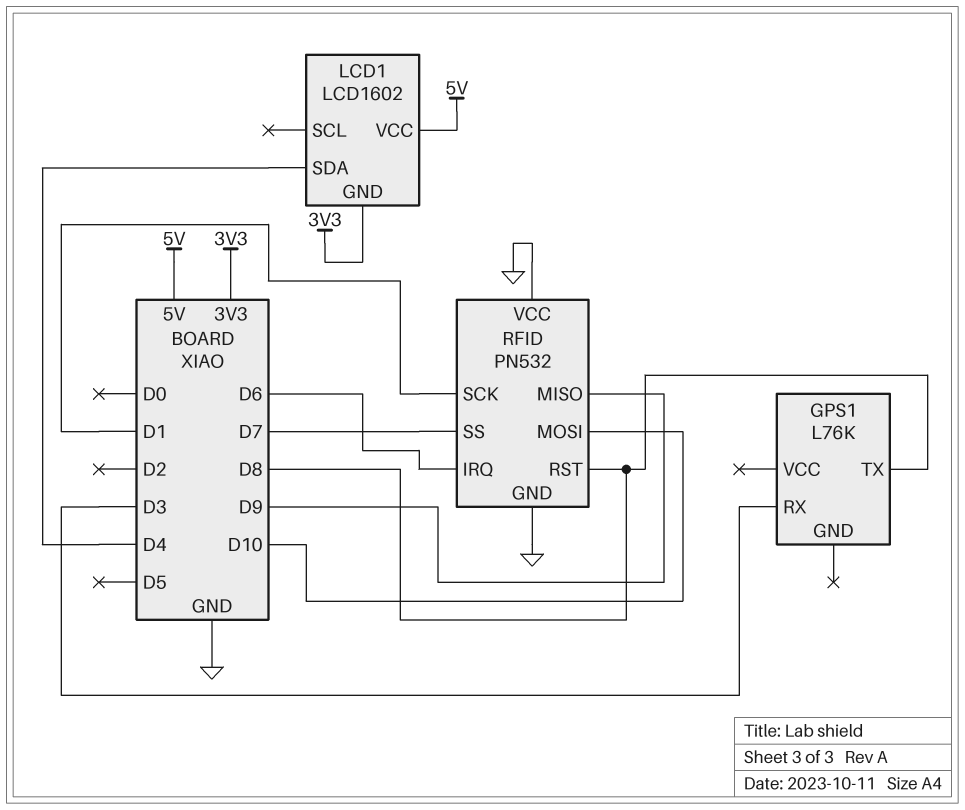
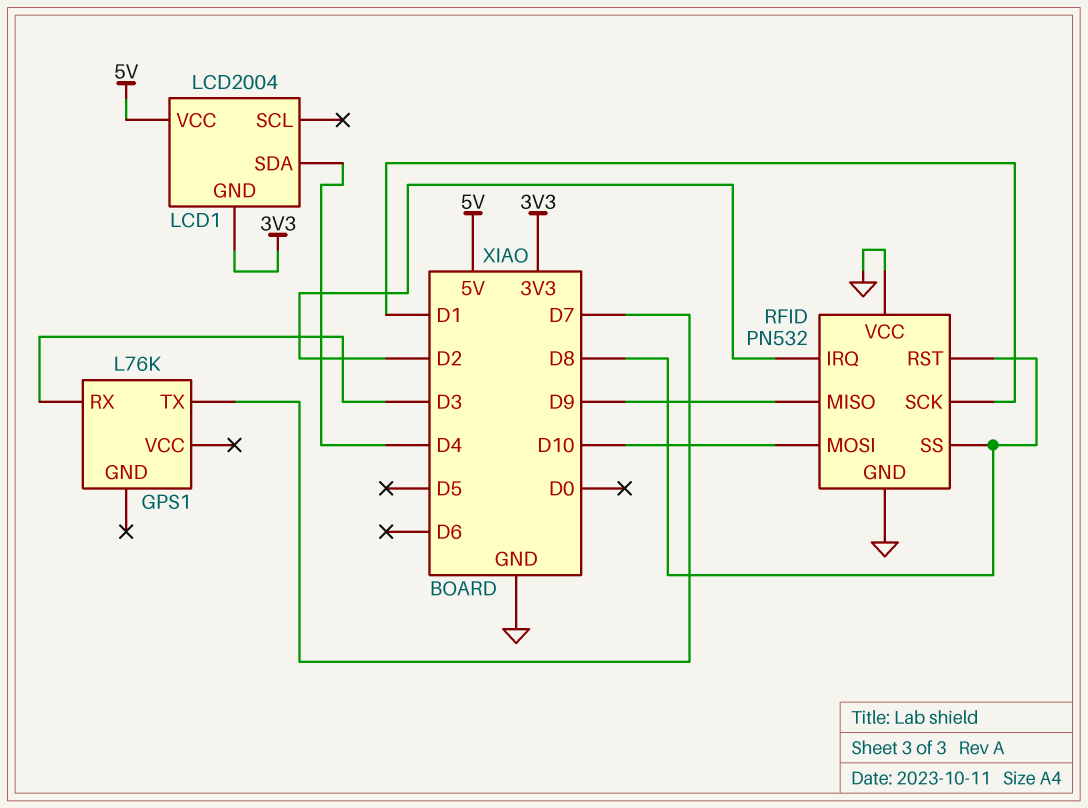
GPS1 pin TX: D8 -> D7
LCD1: LCD1602 -> LCD2004
RFID pin IRQ: D6 -> D2
RFID pin SS: D7 -> D8

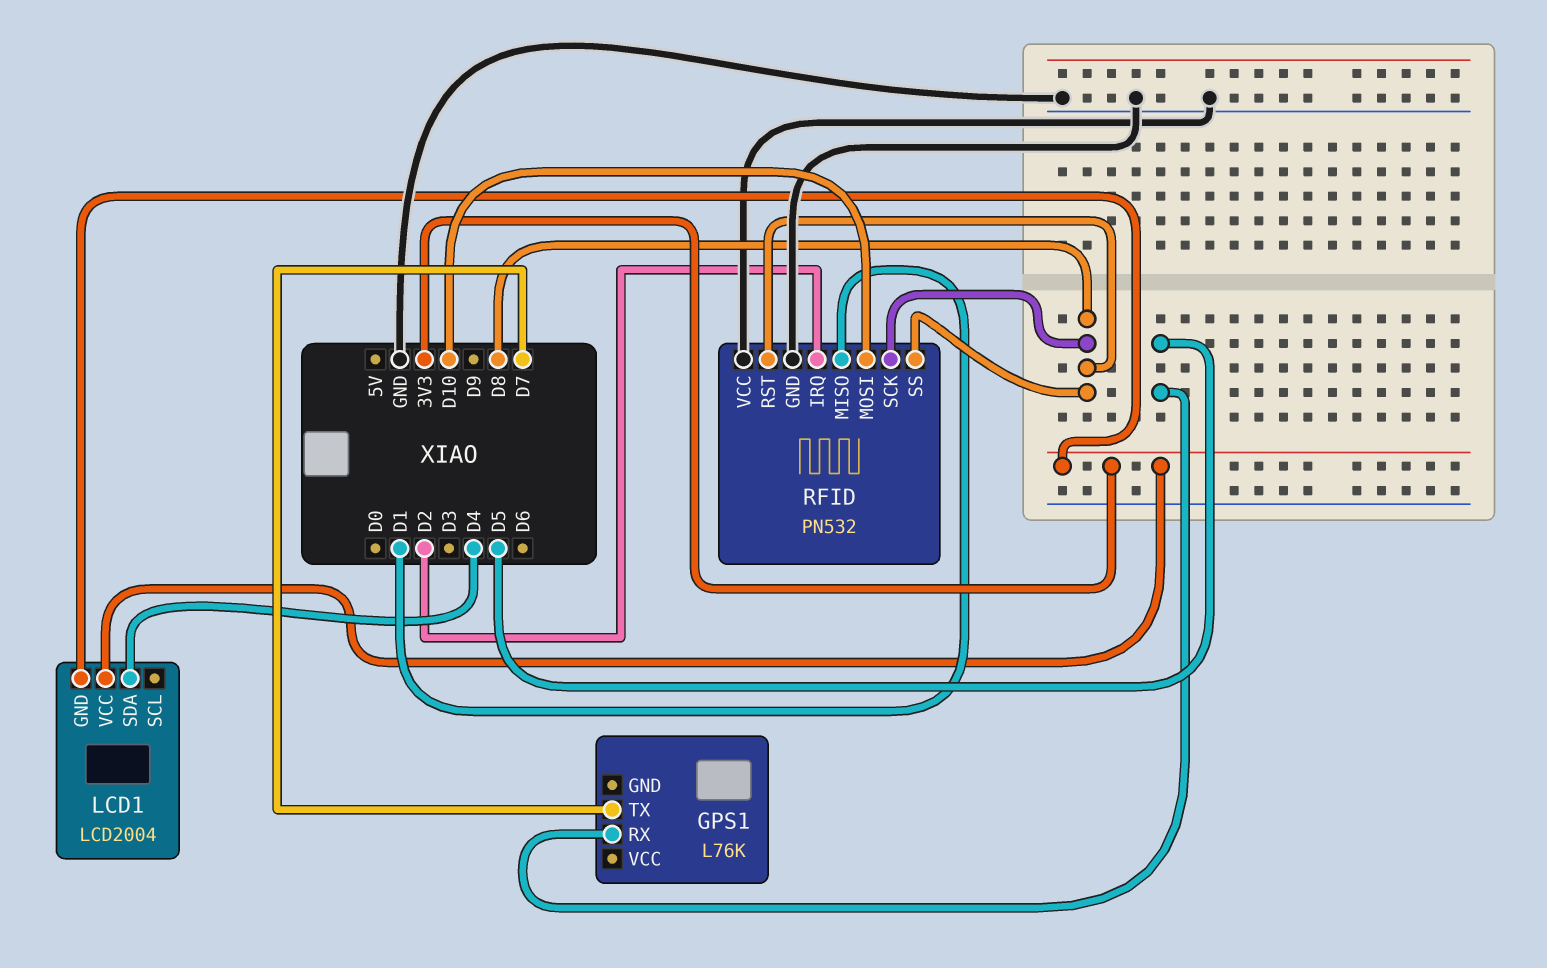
GPS1 pin RX: D3 -> D5
LCD1 pin VCC: 5V -> 3V3
RFID pin MISO: D9 -> D1
RFID pin SCK: D1 -> D8

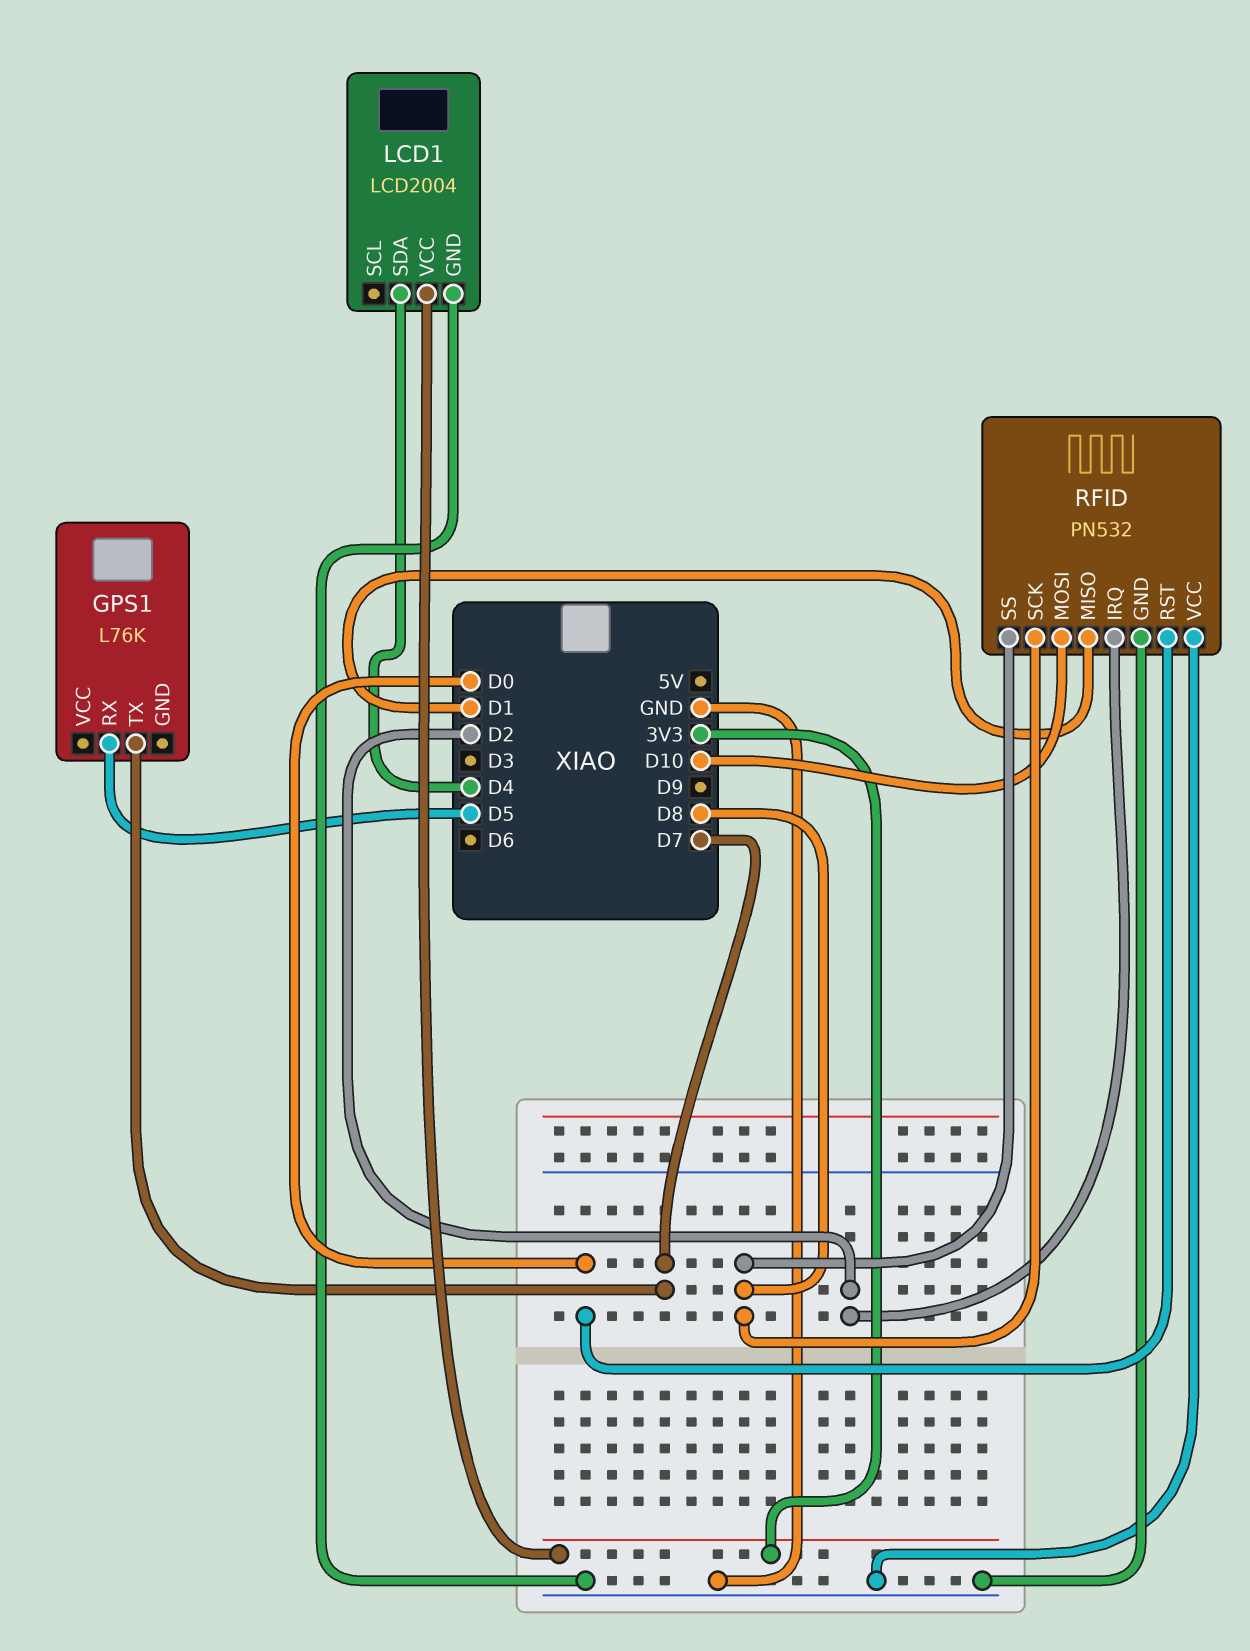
LCD1 pin GND: 3V3 -> GND
RFID pin RST: D8 -> D0

